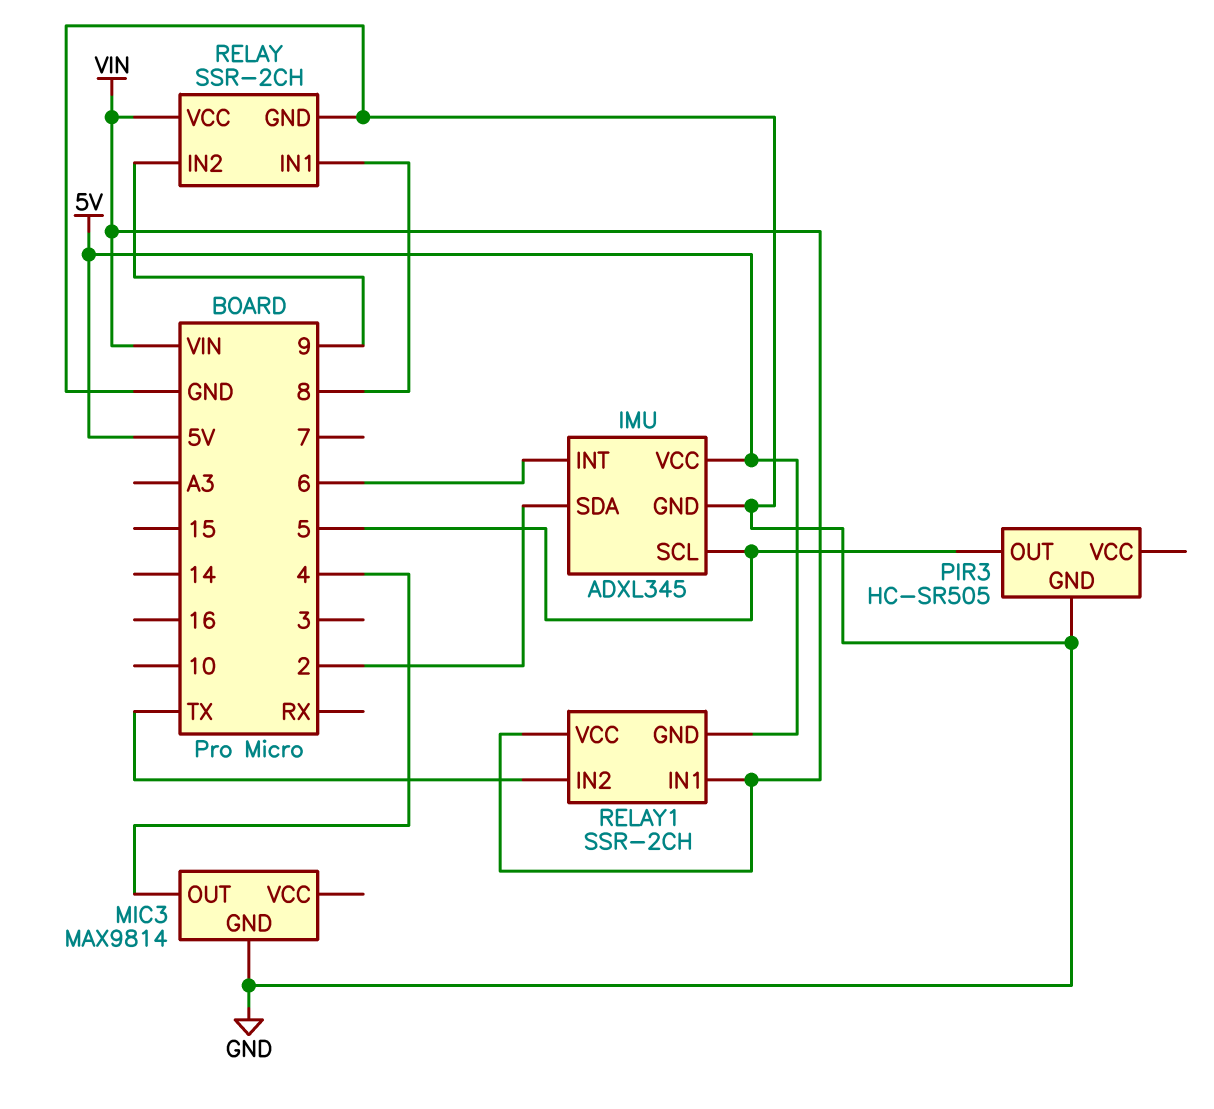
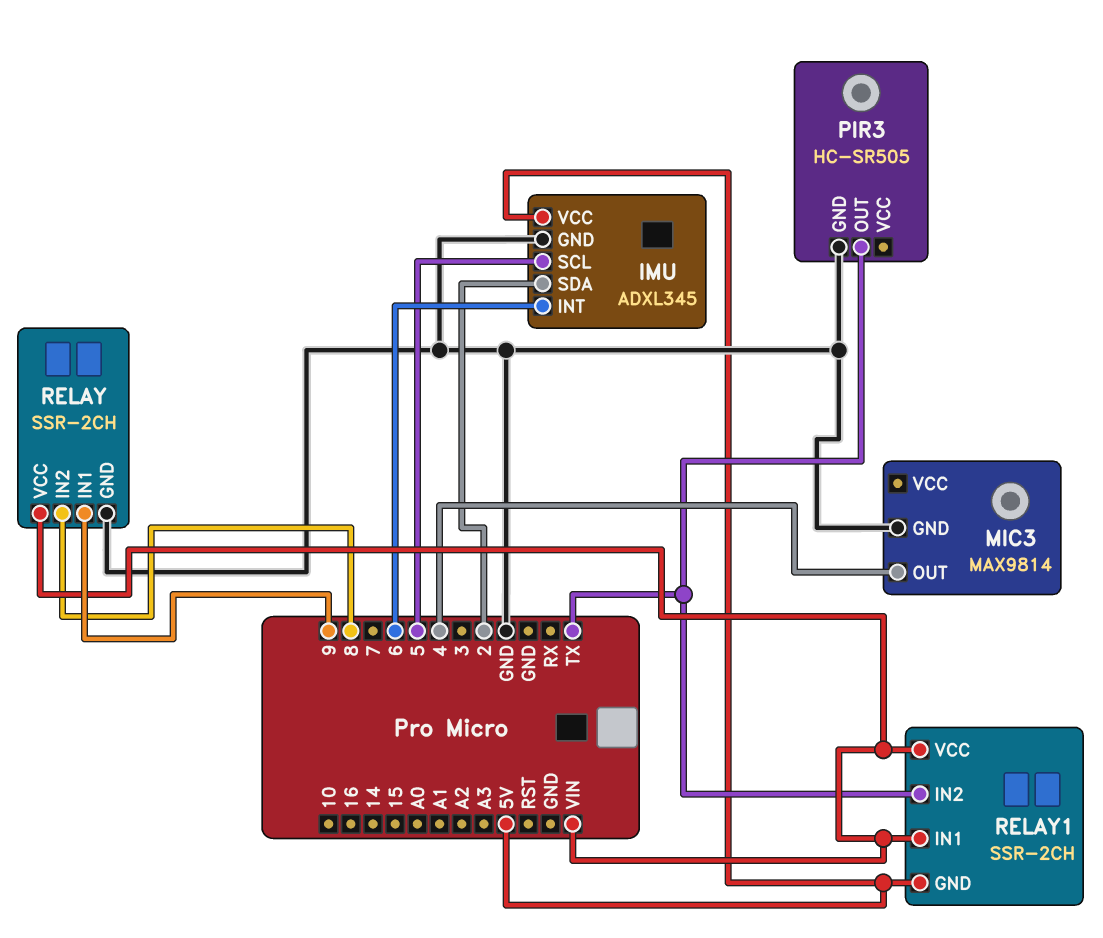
PIR3 pin OUT: 5 -> TX
RELAY pin IN1: 8 -> 9
RELAY pin IN2: 9 -> 8

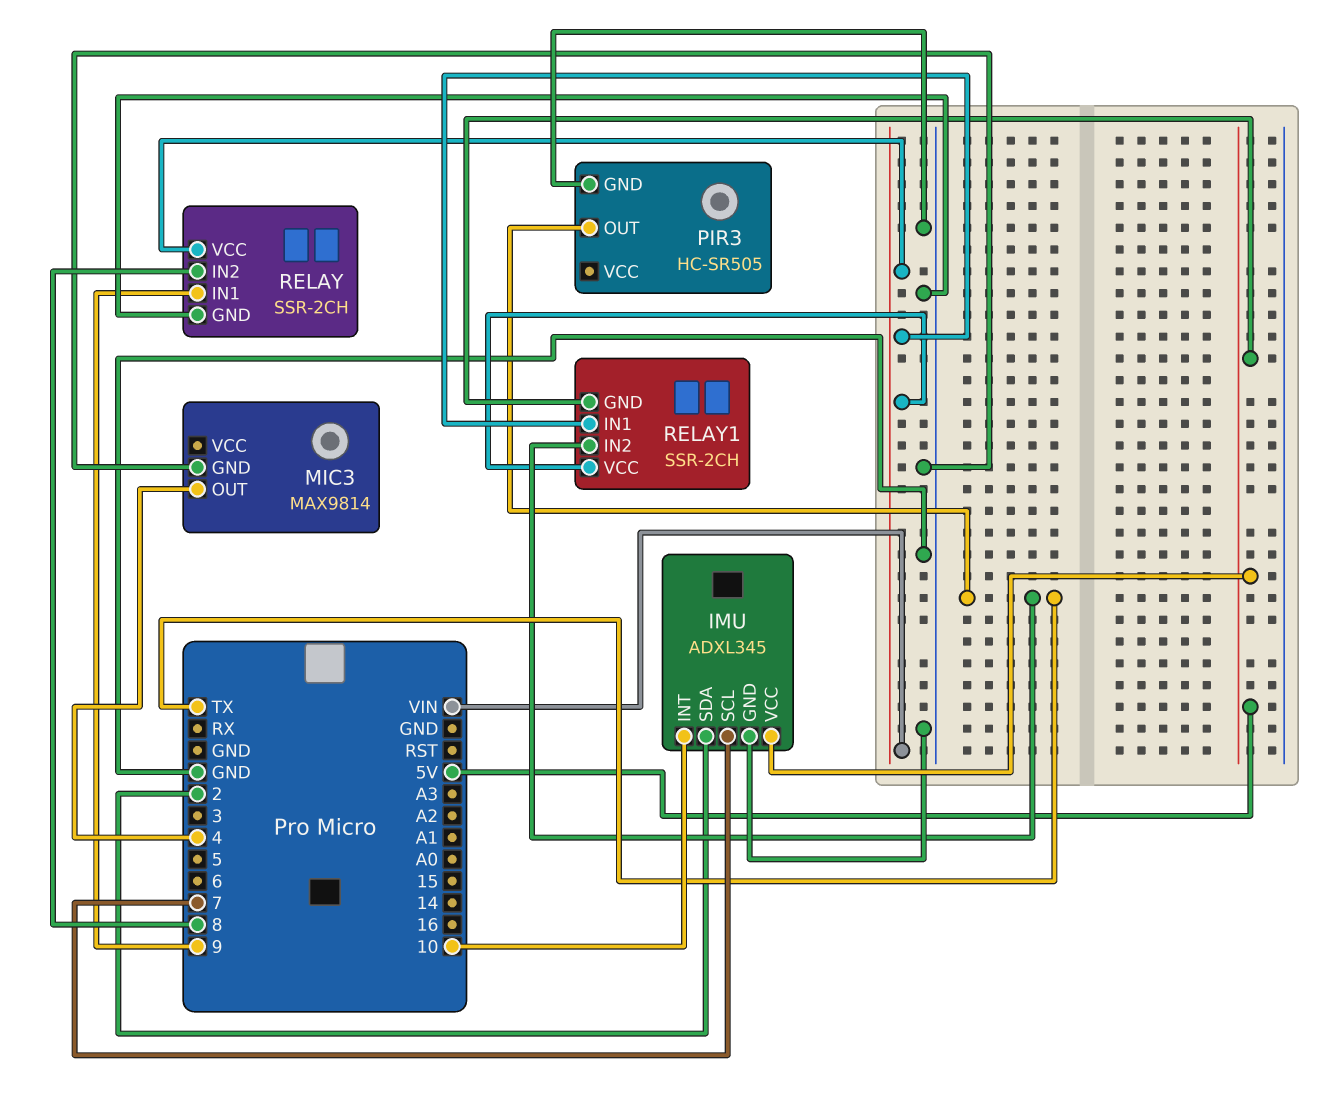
IMU pin INT: 6 -> 10
IMU pin SCL: 5 -> 7

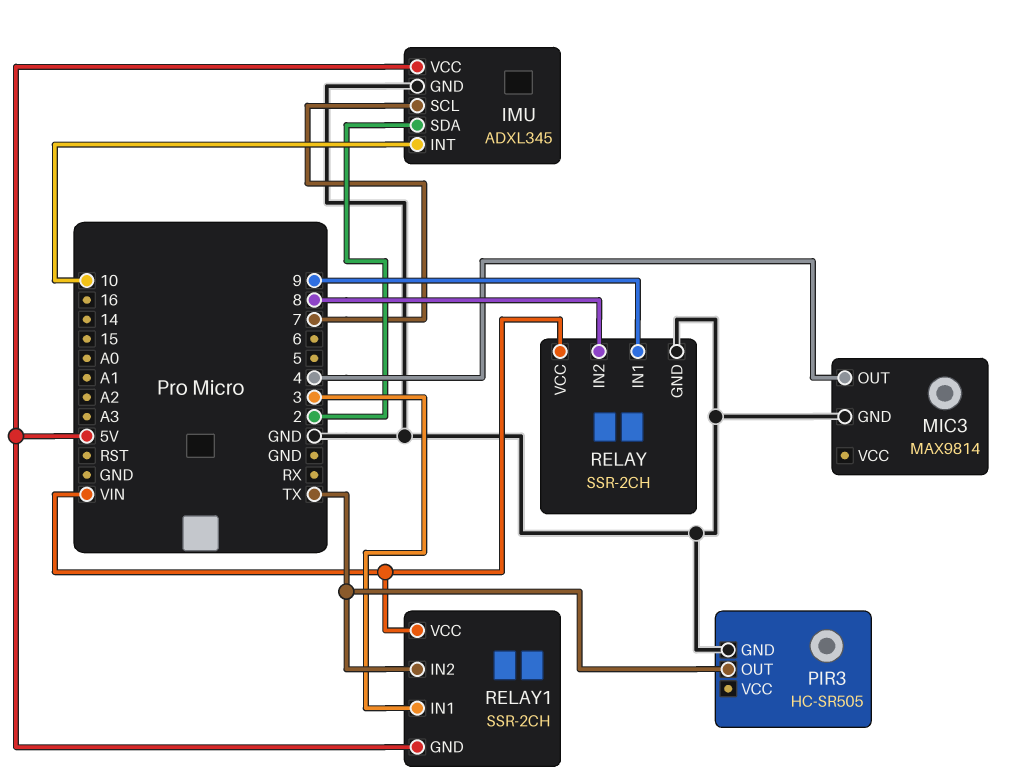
RELAY1 pin IN1: VIN -> 3

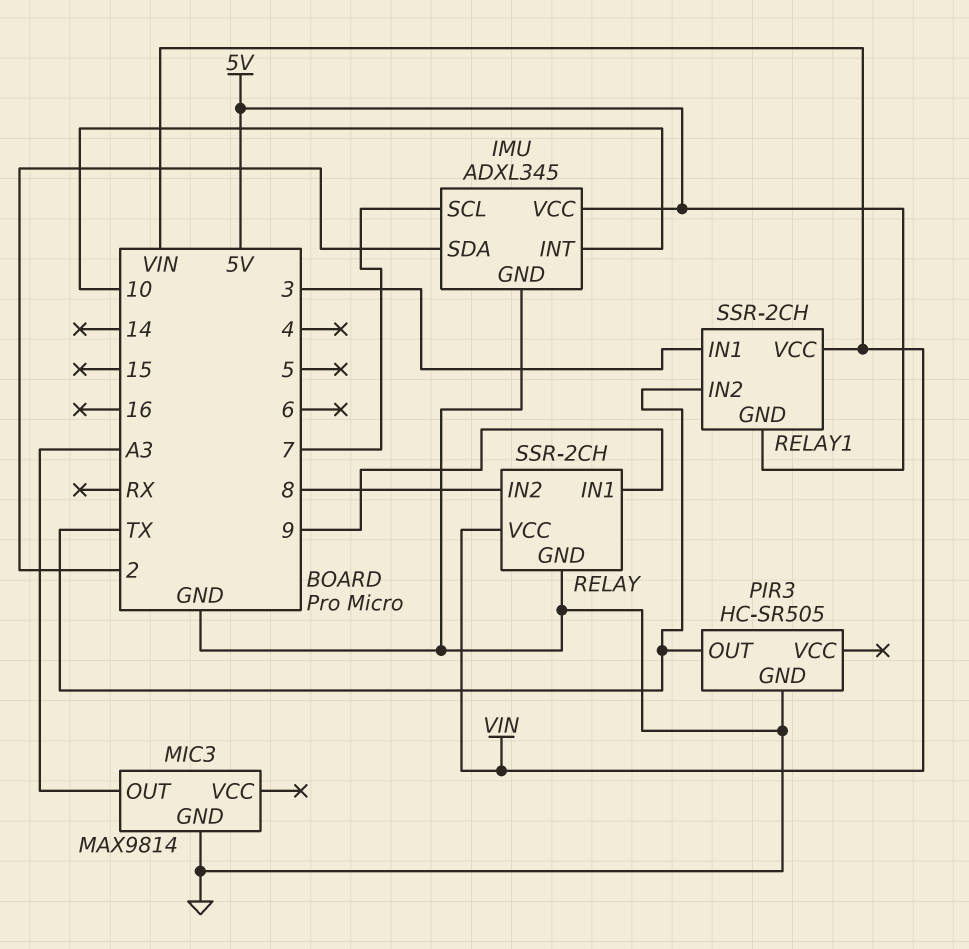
MIC3 pin OUT: 4 -> A3

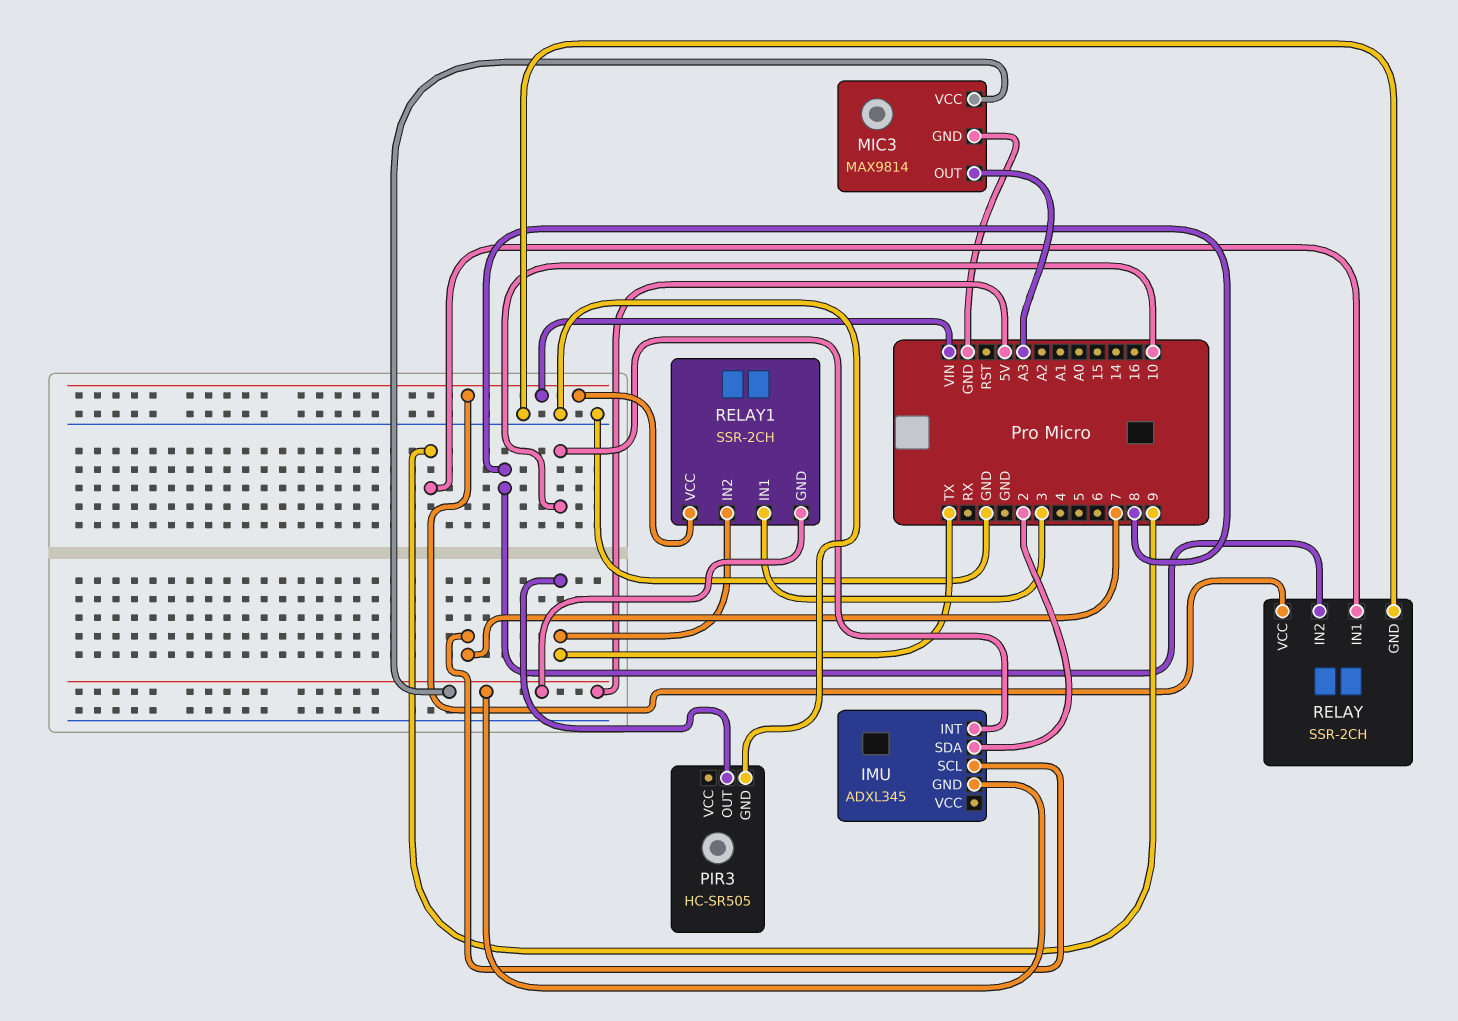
IMU pin GND: GND -> 5V
IMU pin VCC: 5V -> none
MIC3 pin VCC: none -> 5V

